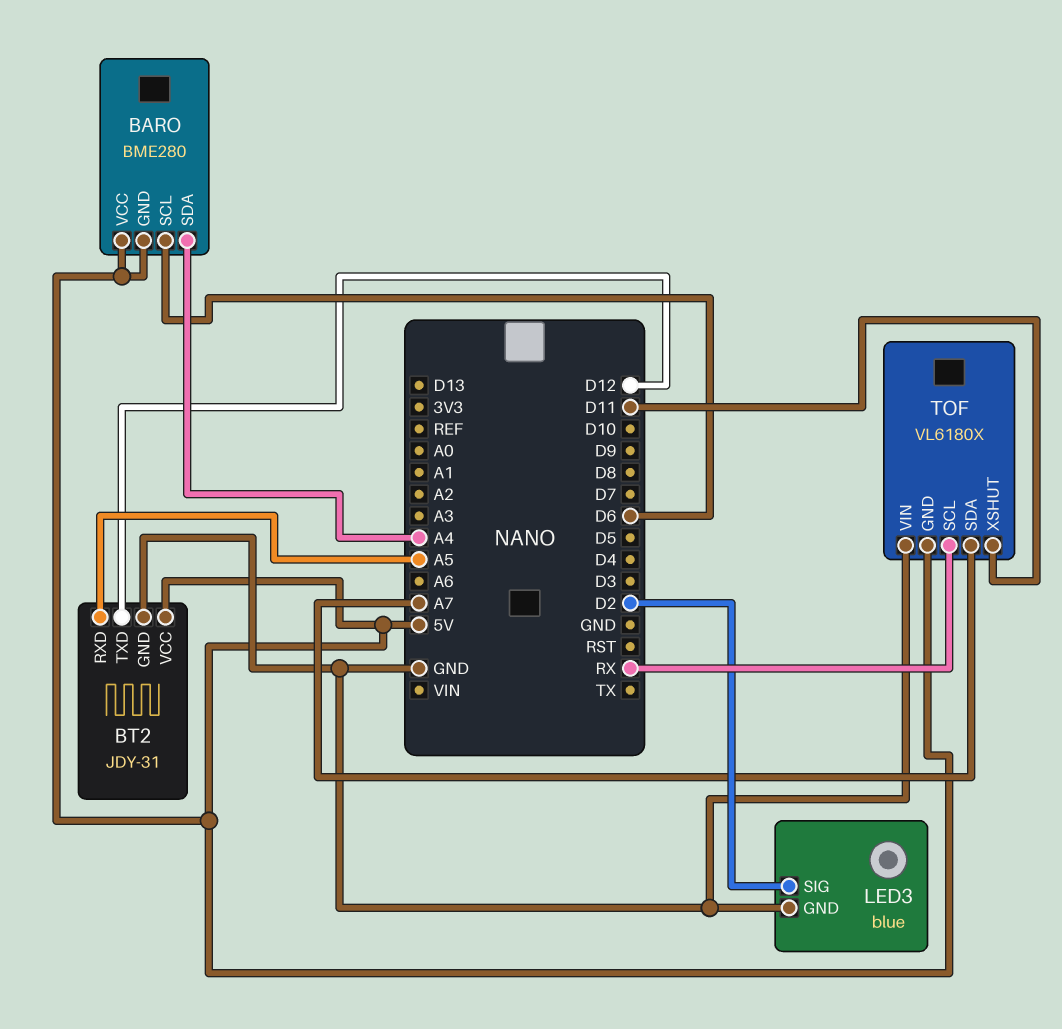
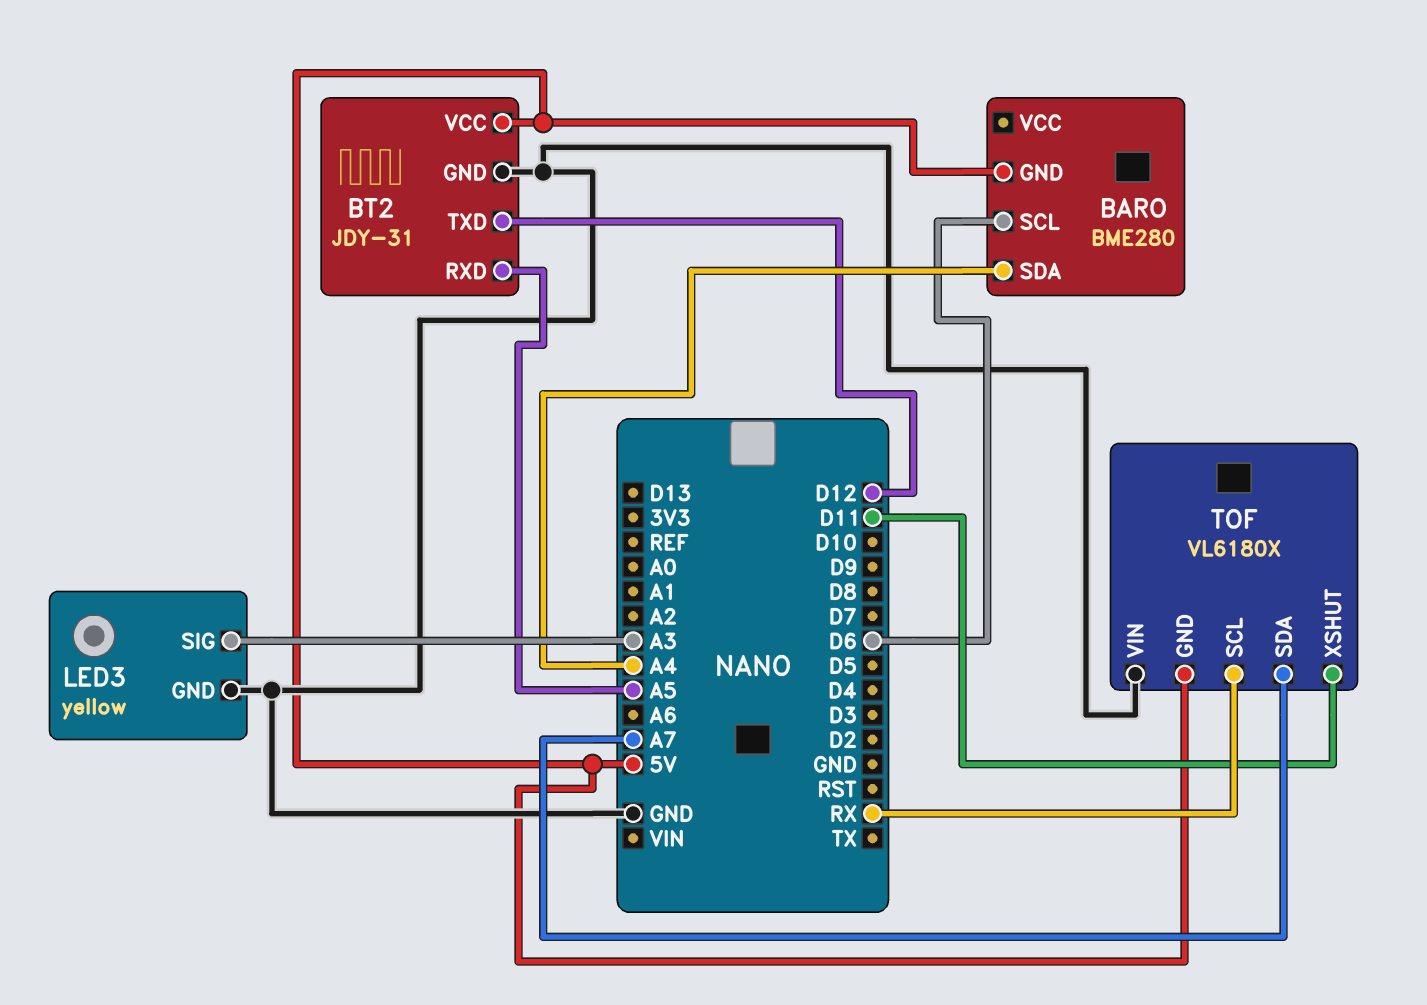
BARO pin VCC: 5V -> none
LED3: blue -> yellow
LED3 pin SIG: D2 -> A3

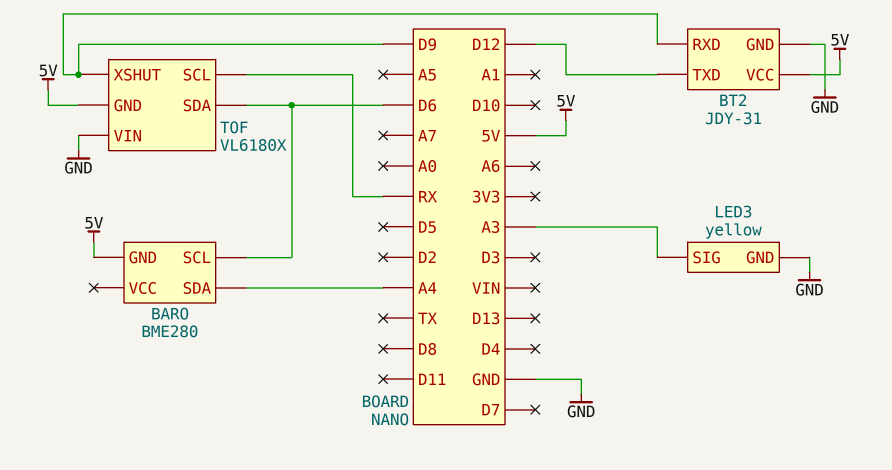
BT2 pin RXD: A5 -> D9
TOF pin SDA: A7 -> D6
TOF pin XSHUT: D11 -> D9

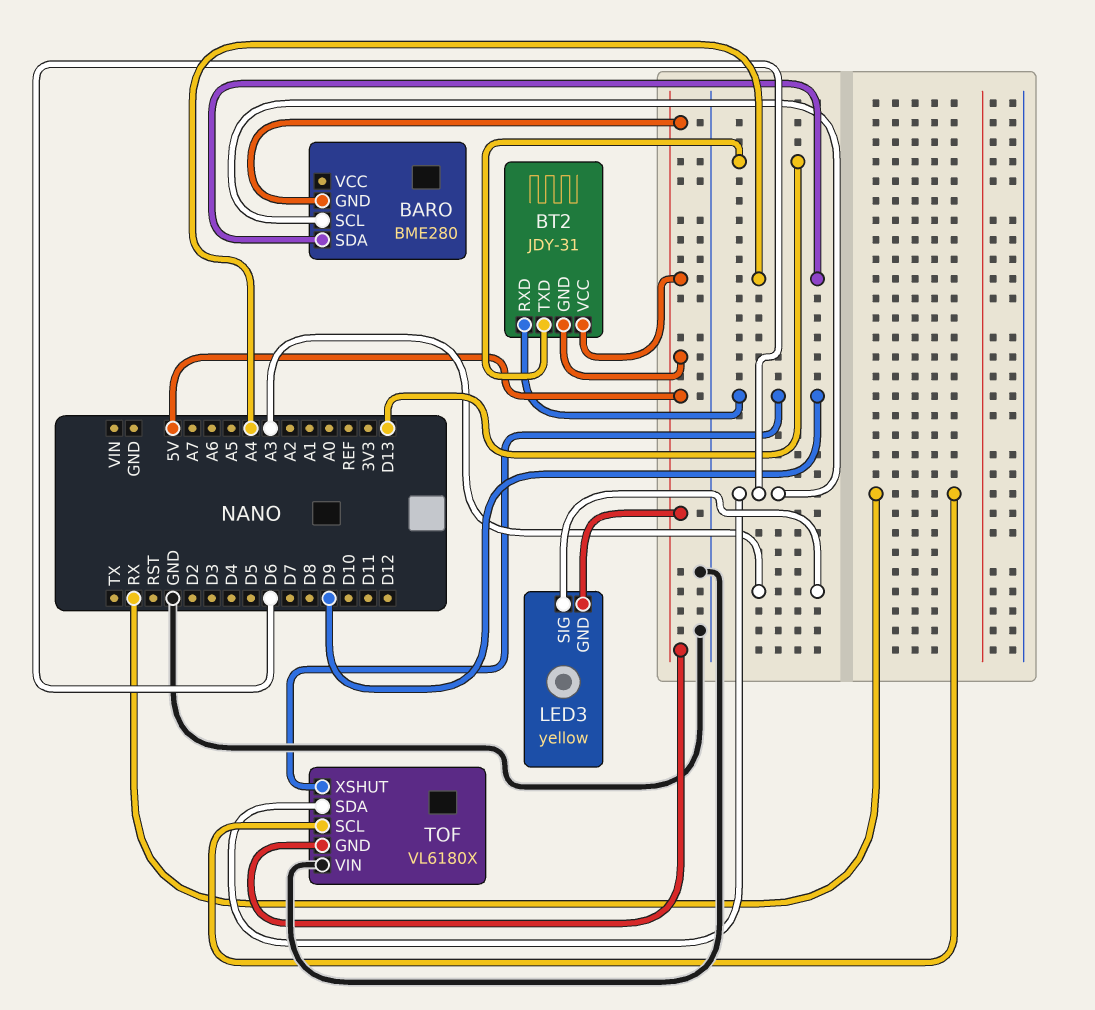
BT2 pin GND: GND -> 5V
BT2 pin TXD: D12 -> D13
LED3 pin GND: GND -> 5V

